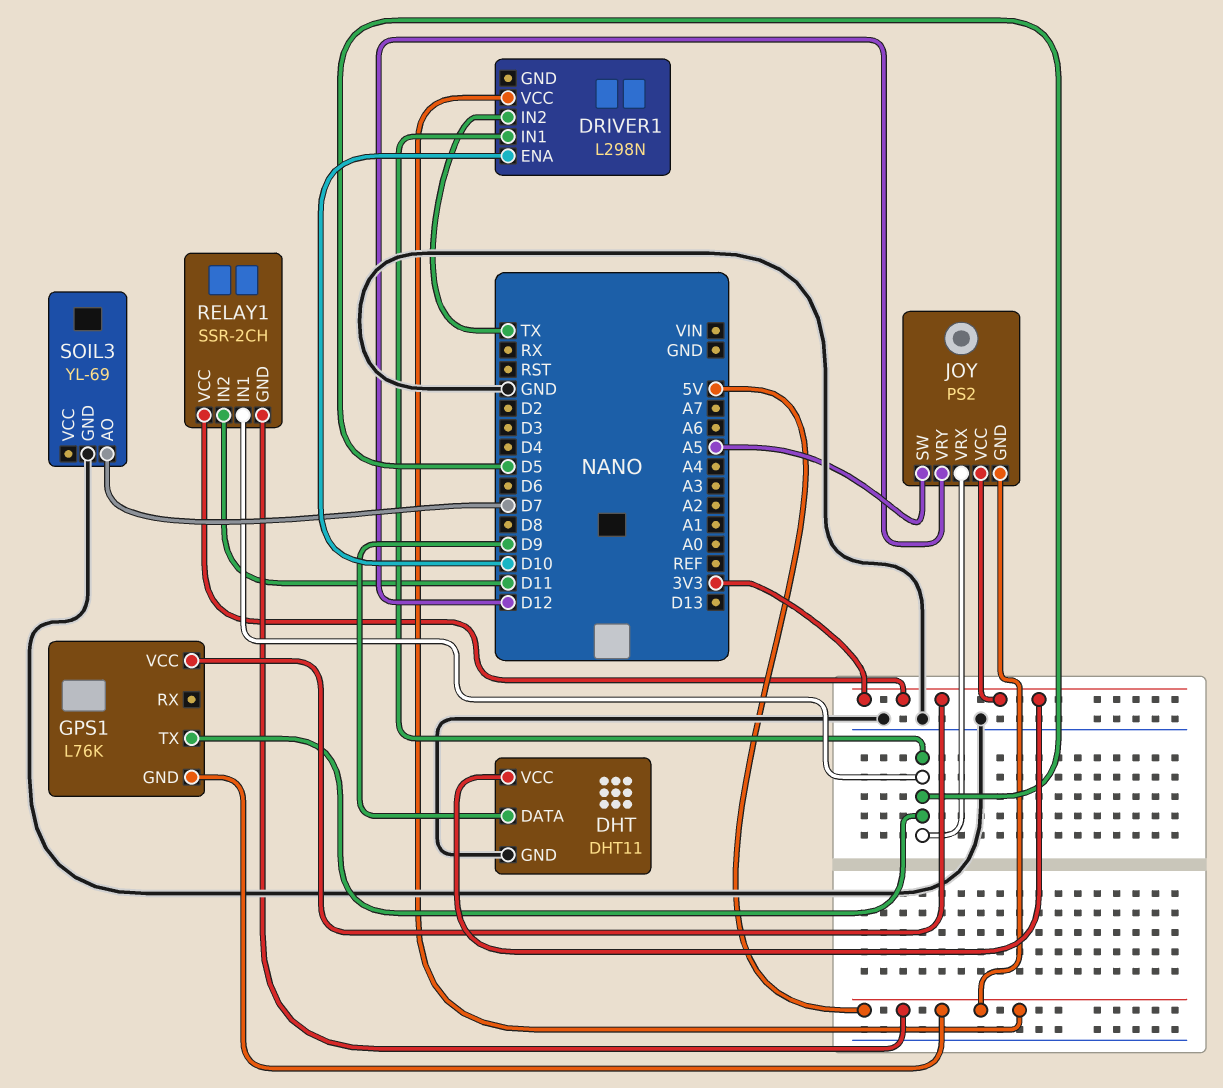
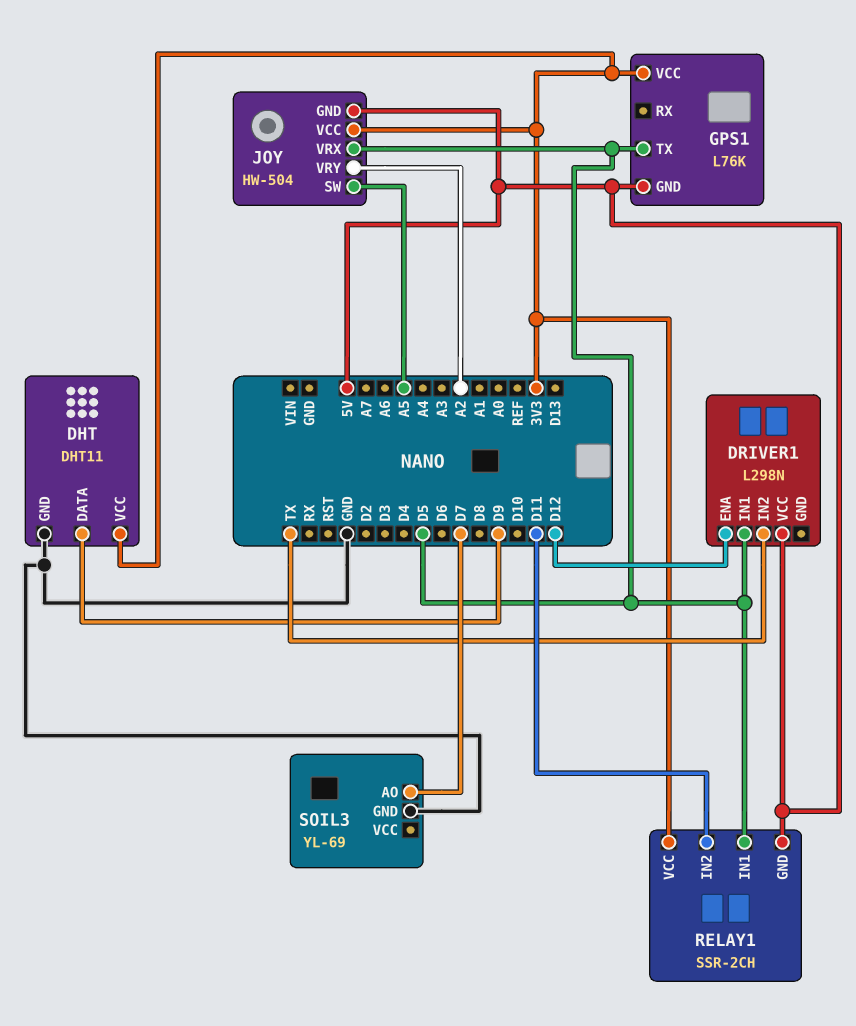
DRIVER1 pin ENA: D10 -> D12
JOY: PS2 -> HW-504
JOY pin VRY: D12 -> A2

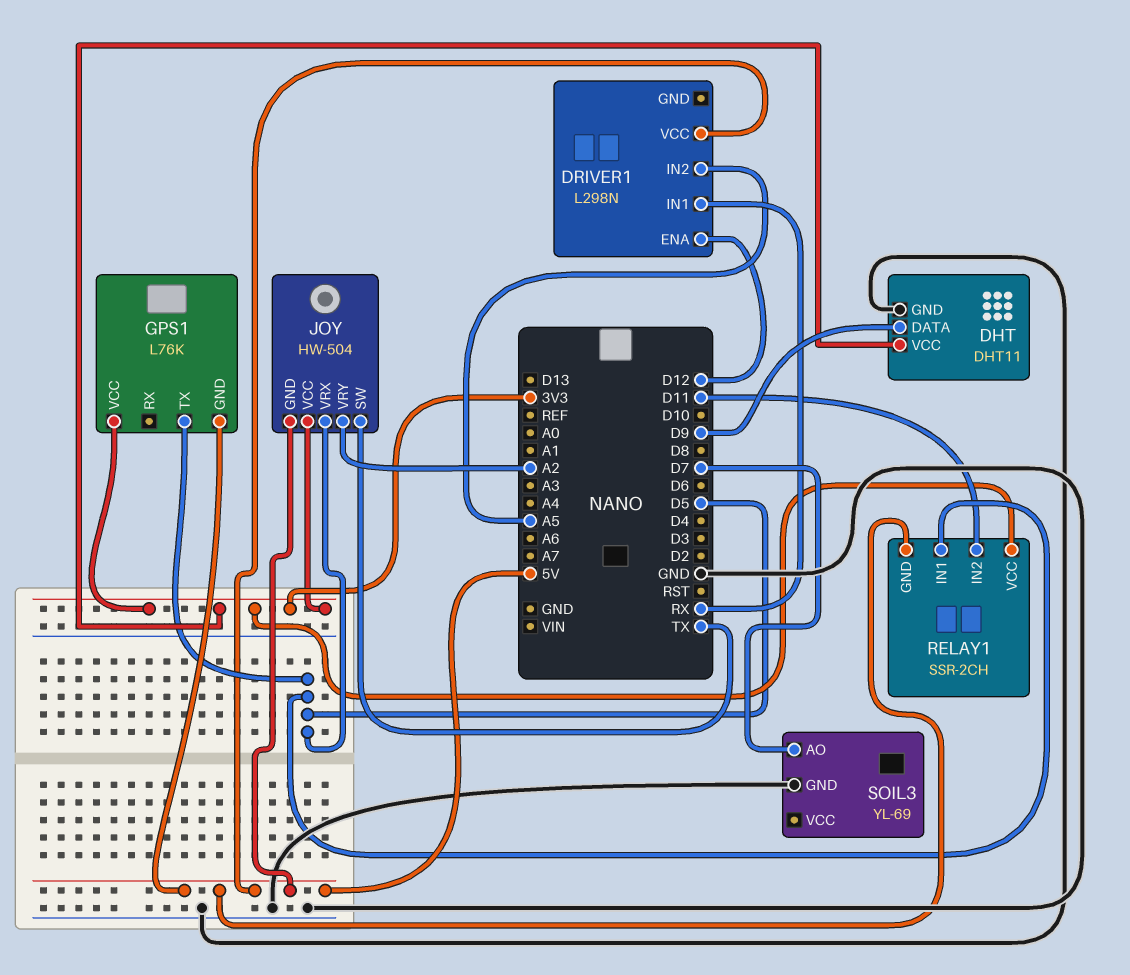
DRIVER1 pin IN1: D5 -> RX
DRIVER1 pin IN2: TX -> A5
JOY pin SW: A5 -> TX

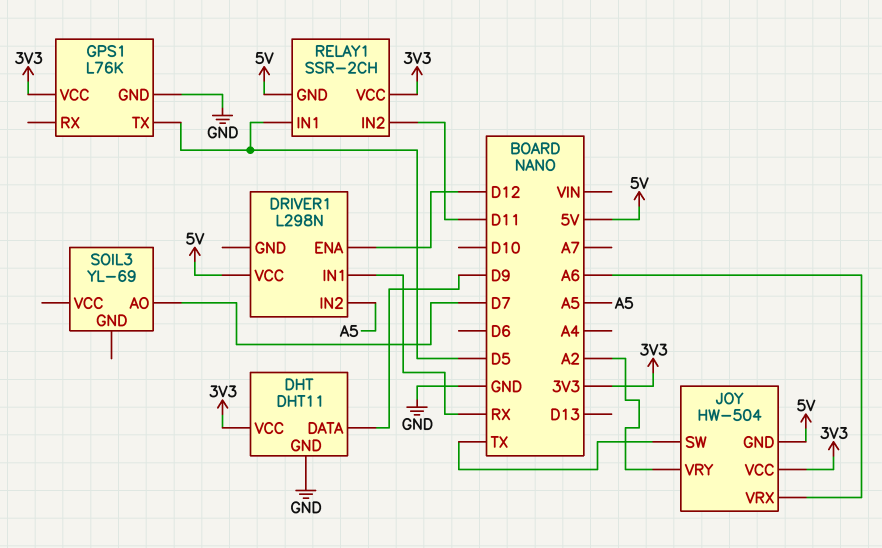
GPS1 pin GND: 5V -> GND
JOY pin VRX: D5 -> A6
SOIL3 pin GND: GND -> none

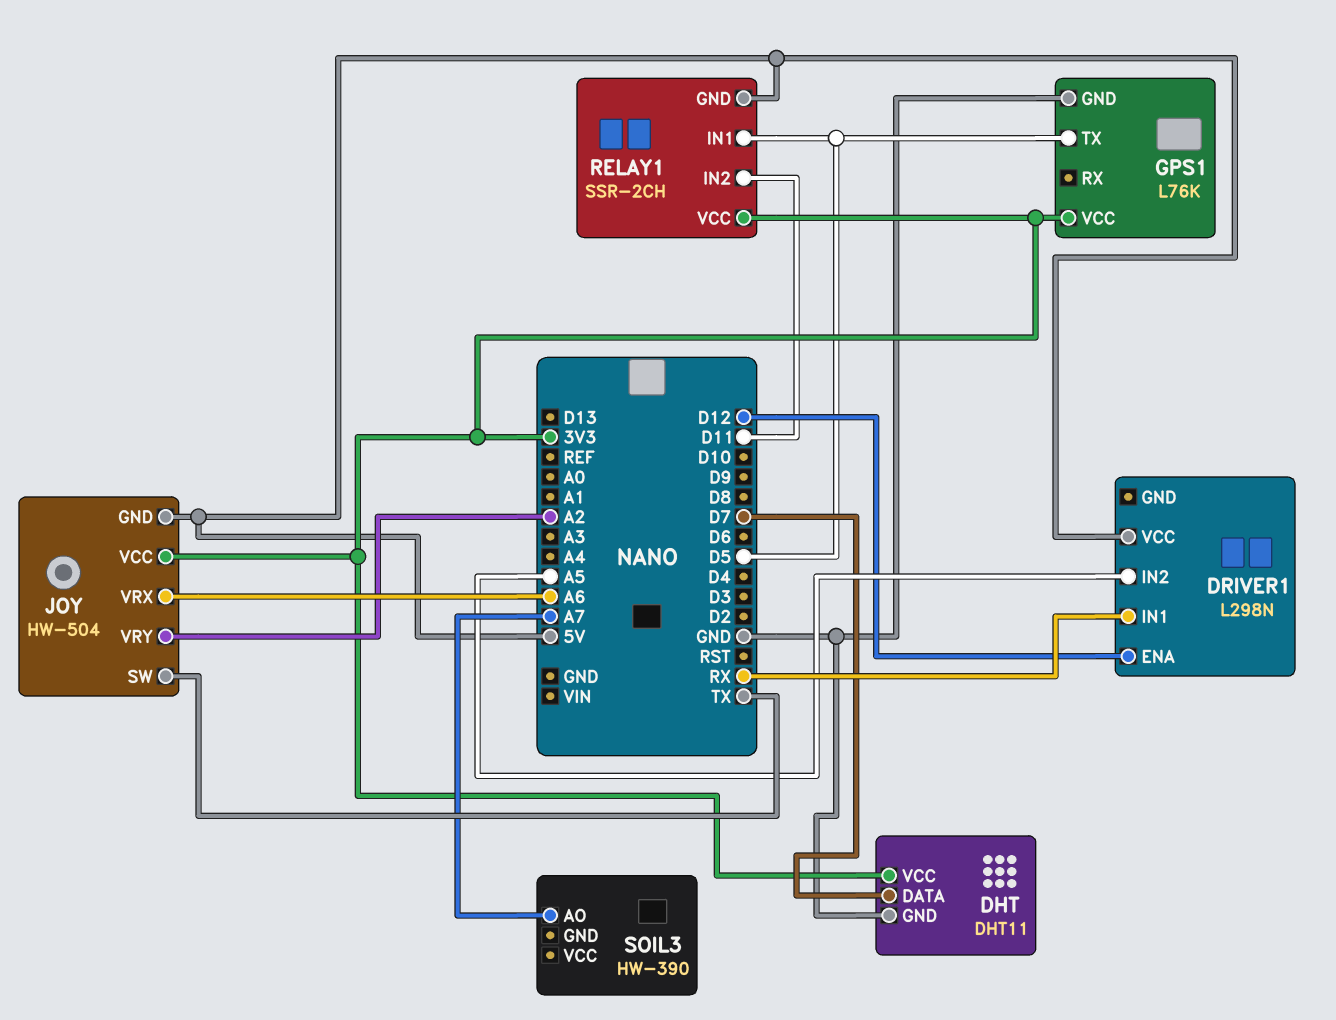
DHT pin DATA: D9 -> D7
SOIL3: YL-69 -> HW-390
SOIL3 pin AO: D7 -> A7

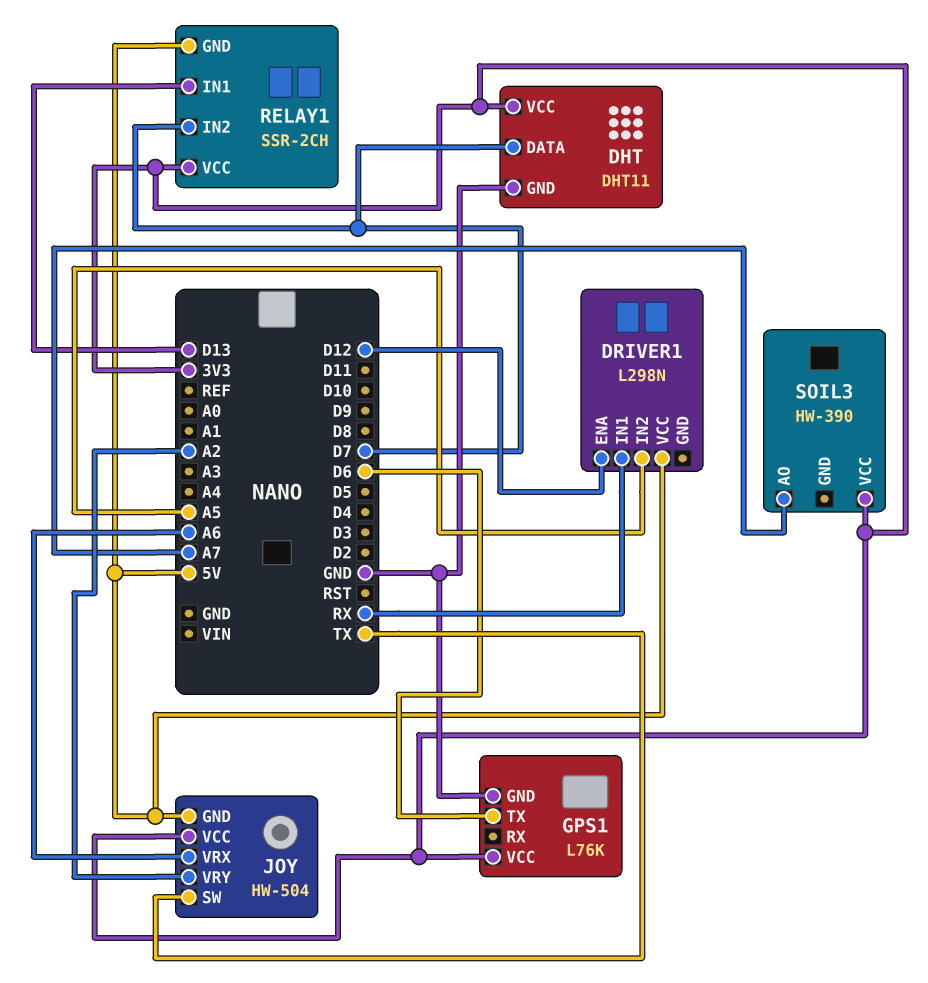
GPS1 pin TX: D5 -> D6
RELAY1 pin IN1: D5 -> D13
RELAY1 pin IN2: D11 -> D7
SOIL3 pin VCC: none -> 3V3

